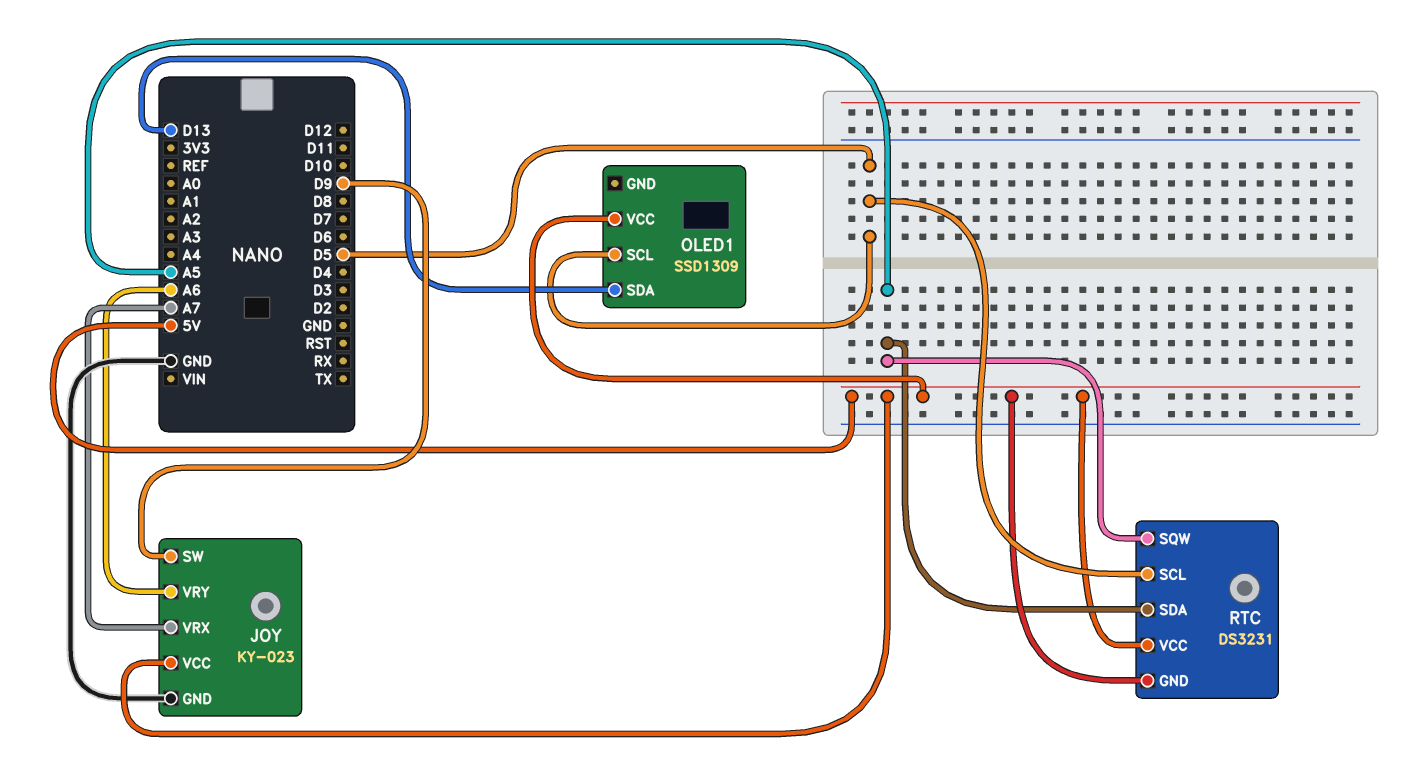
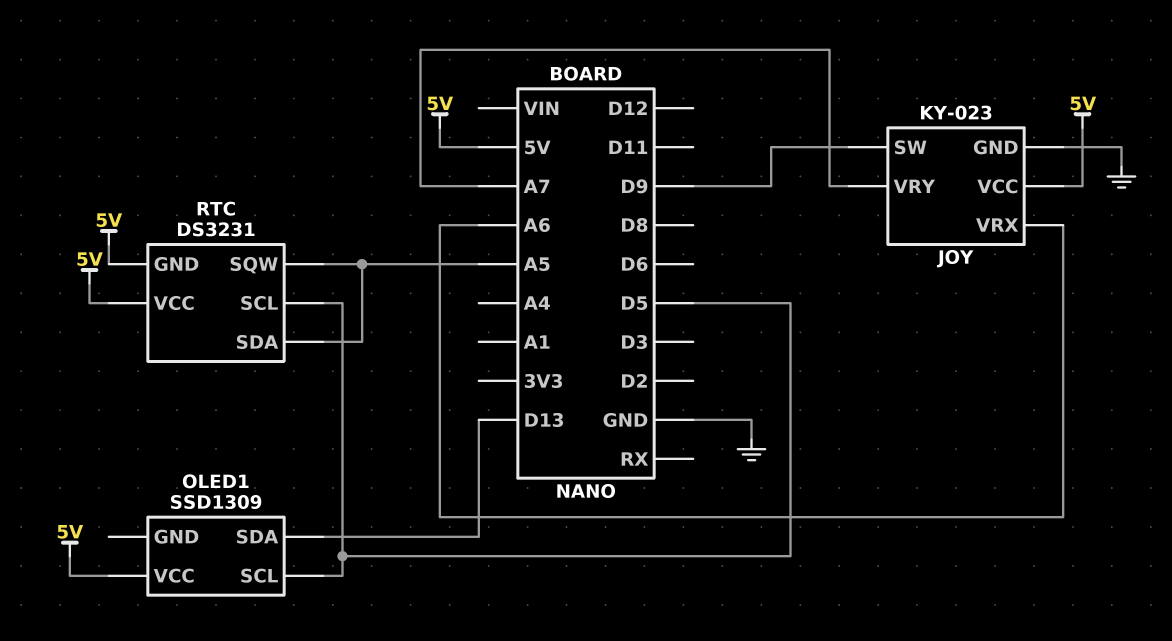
JOY pin VRX: A7 -> A6
JOY pin VRY: A6 -> A7

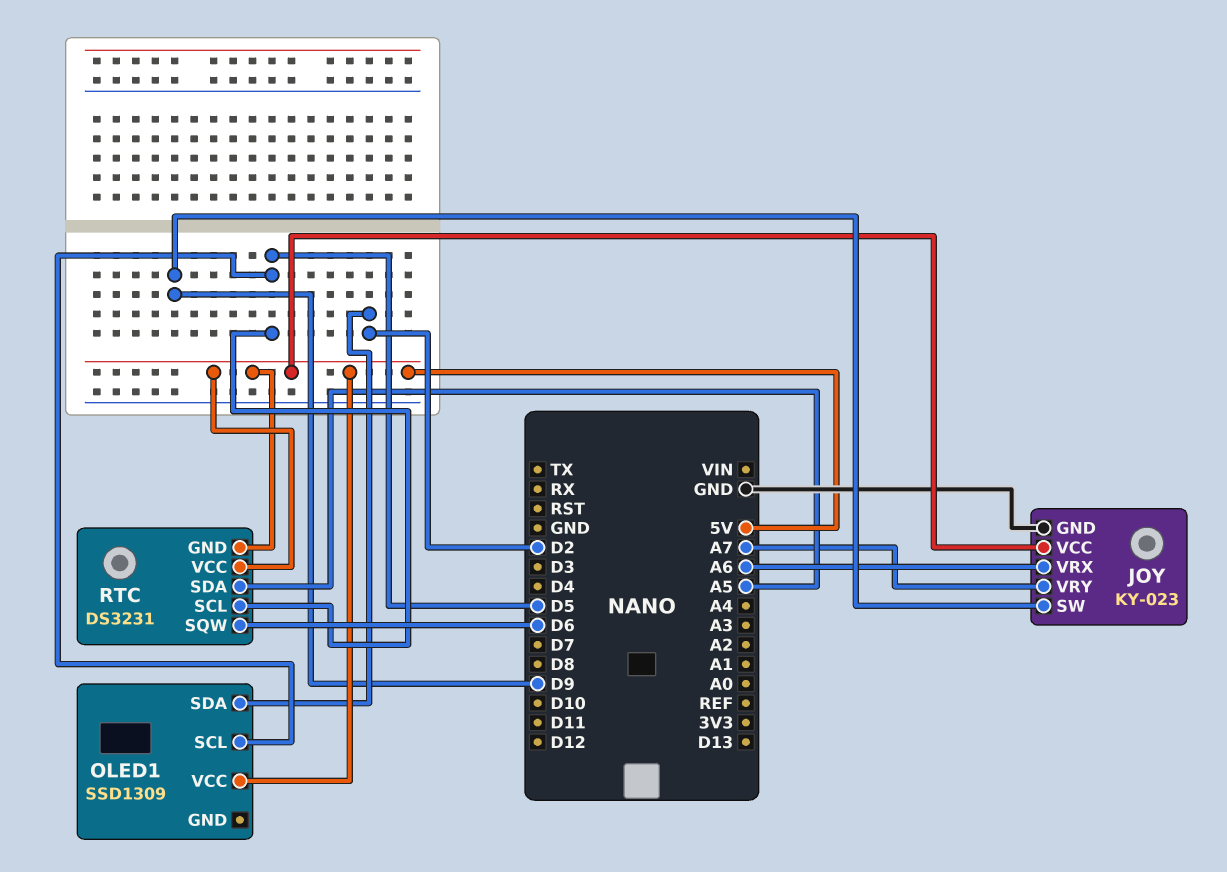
OLED1 pin SDA: D13 -> D2
RTC pin SQW: A5 -> D6

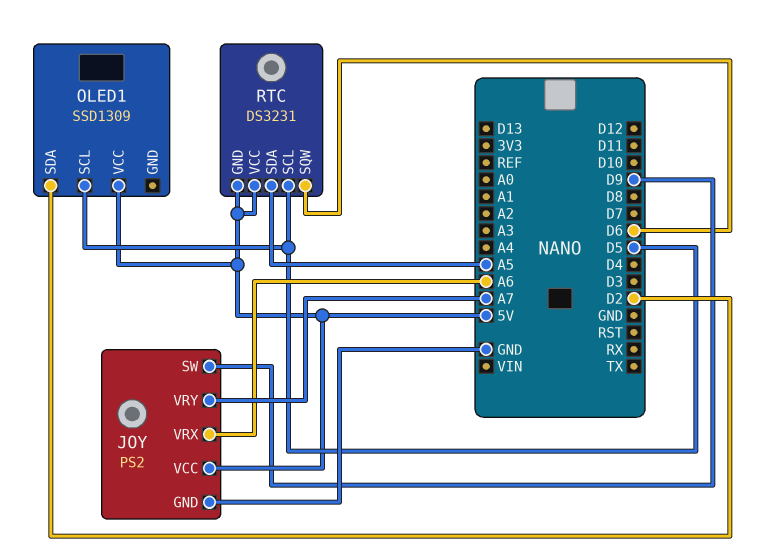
JOY: KY-023 -> PS2

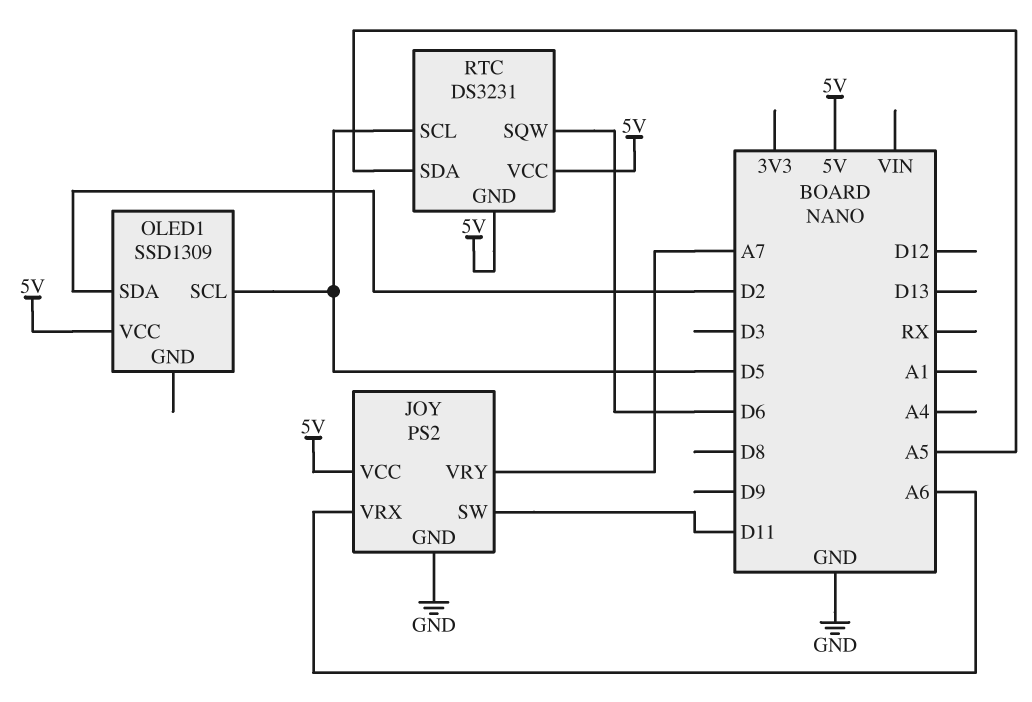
JOY pin SW: D9 -> D11

